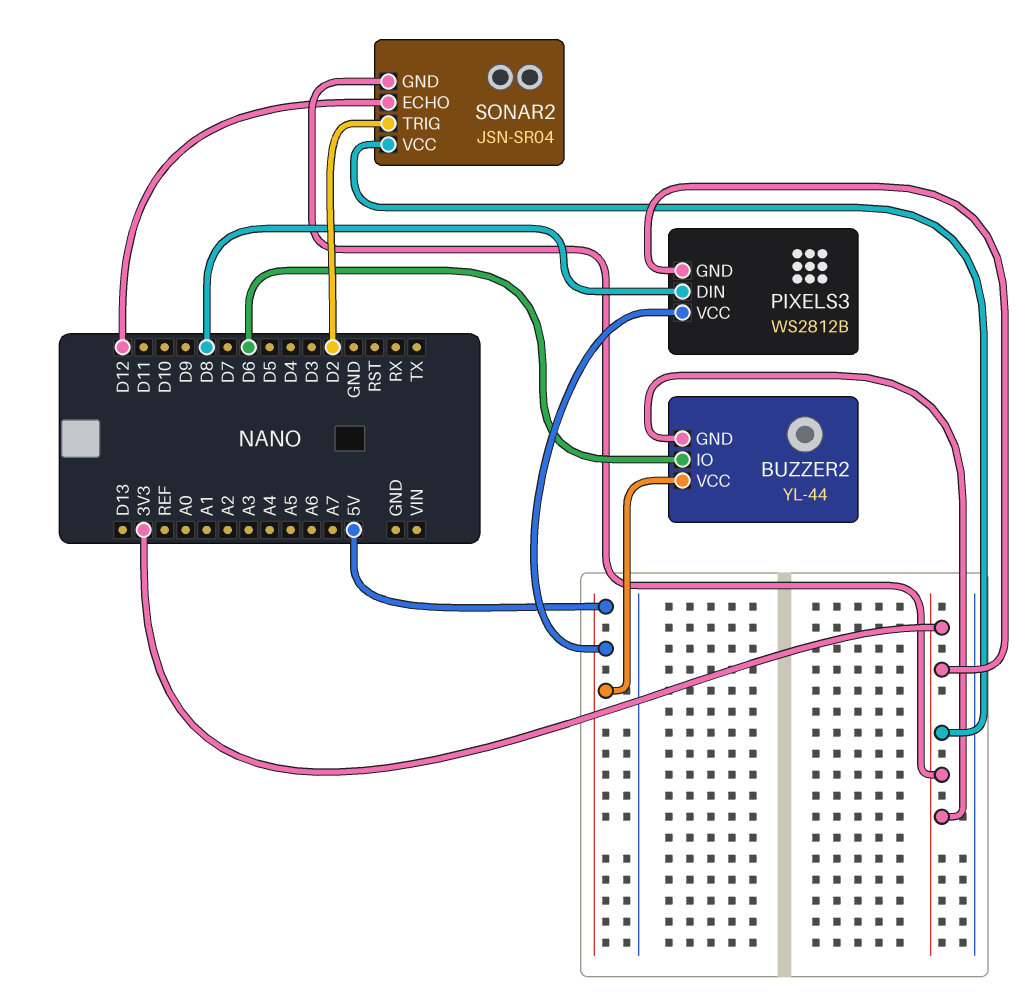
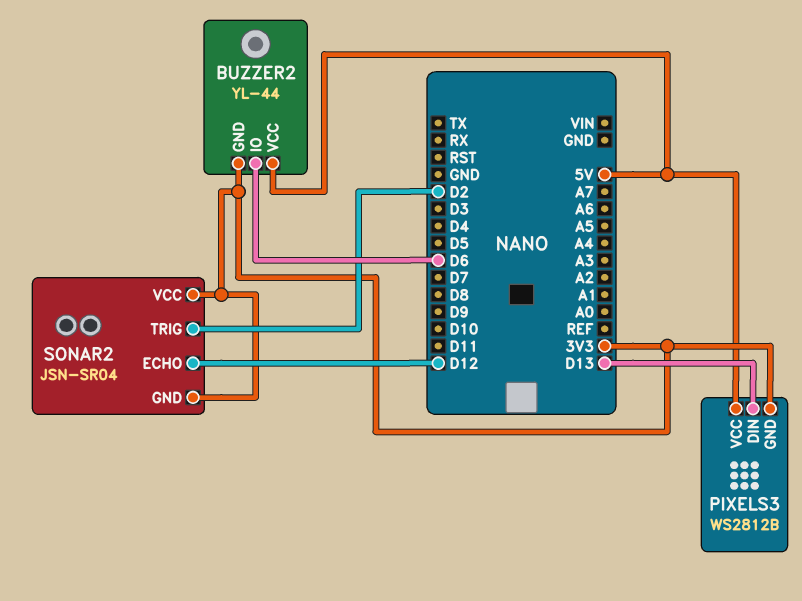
PIXELS3 pin DIN: D8 -> D13

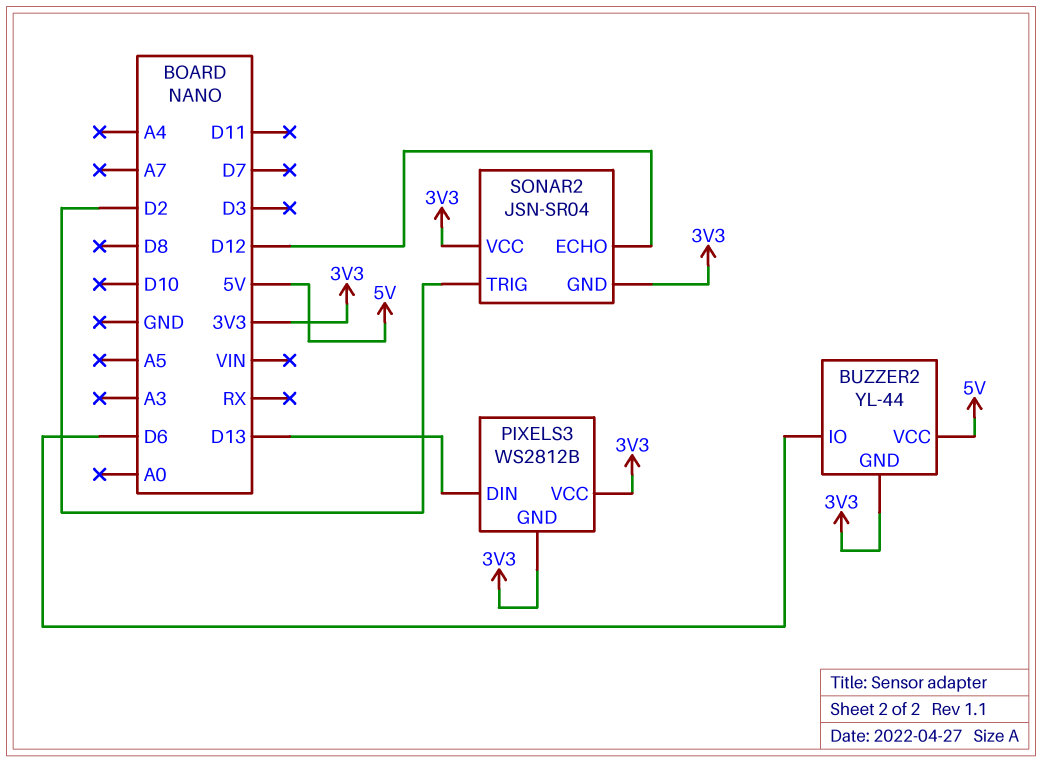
PIXELS3 pin VCC: 5V -> 3V3

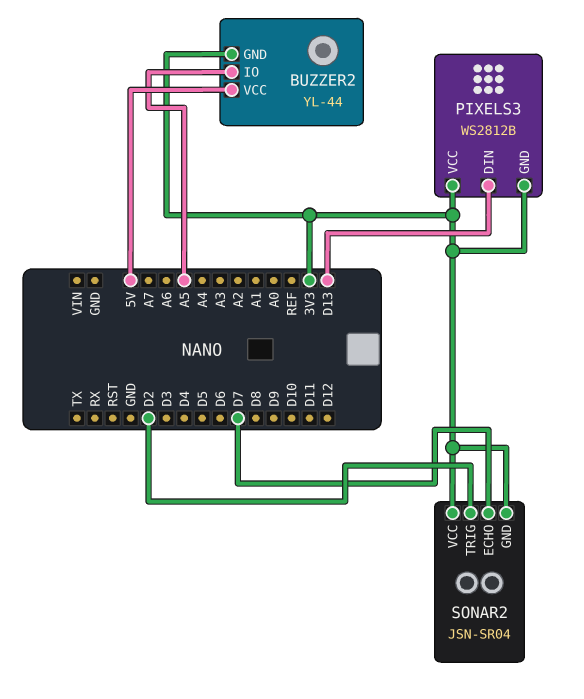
BUZZER2 pin IO: D6 -> A5
SONAR2 pin ECHO: D12 -> D7

